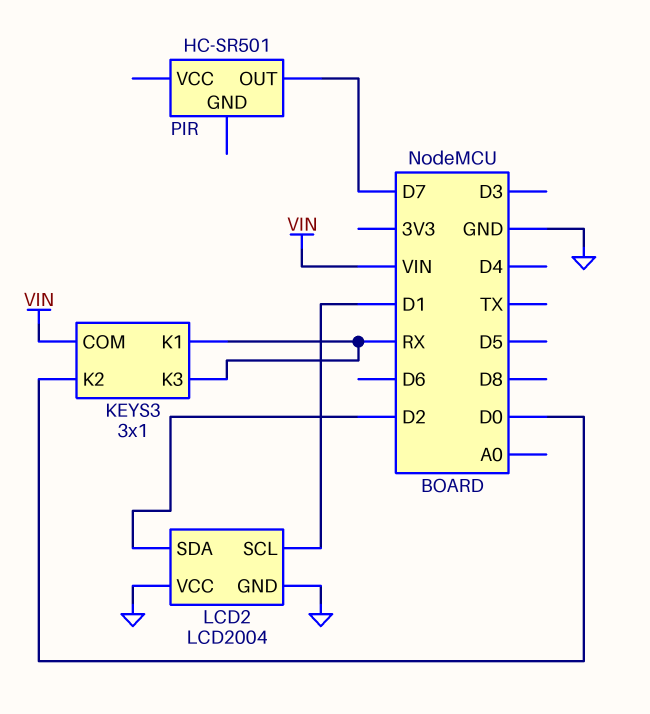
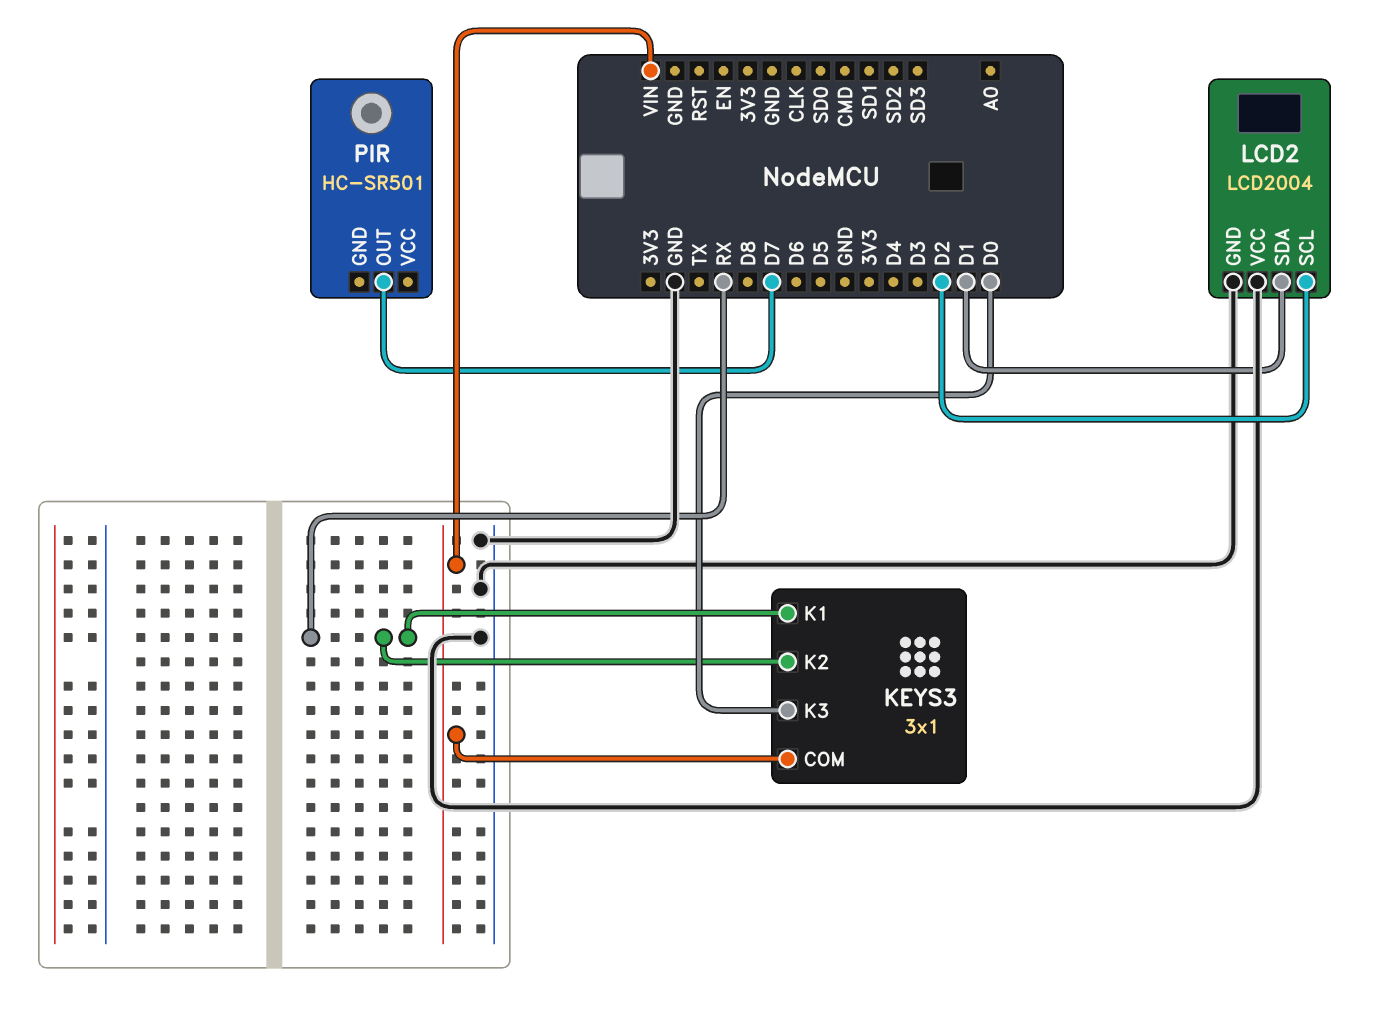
KEYS3 pin K2: D0 -> RX
KEYS3 pin K3: RX -> D0
LCD2 pin SCL: D1 -> D2
LCD2 pin SDA: D2 -> D1

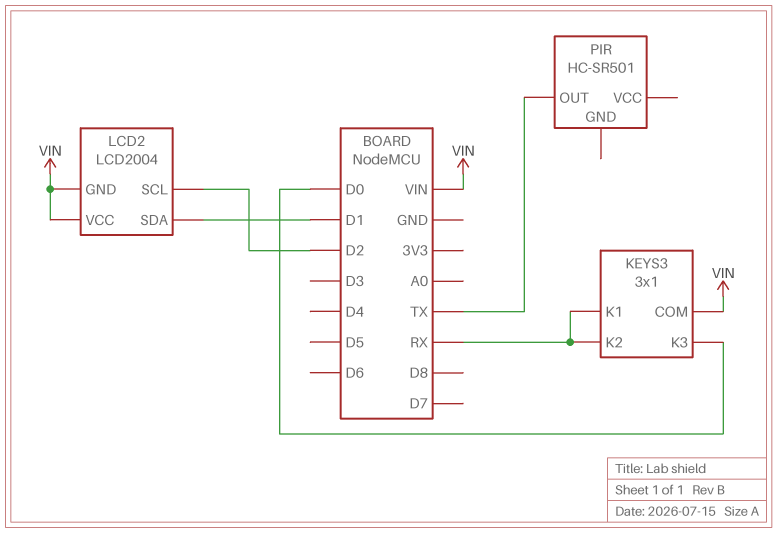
LCD2 pin GND: GND -> VIN
LCD2 pin VCC: GND -> VIN
PIR pin OUT: D7 -> TX

